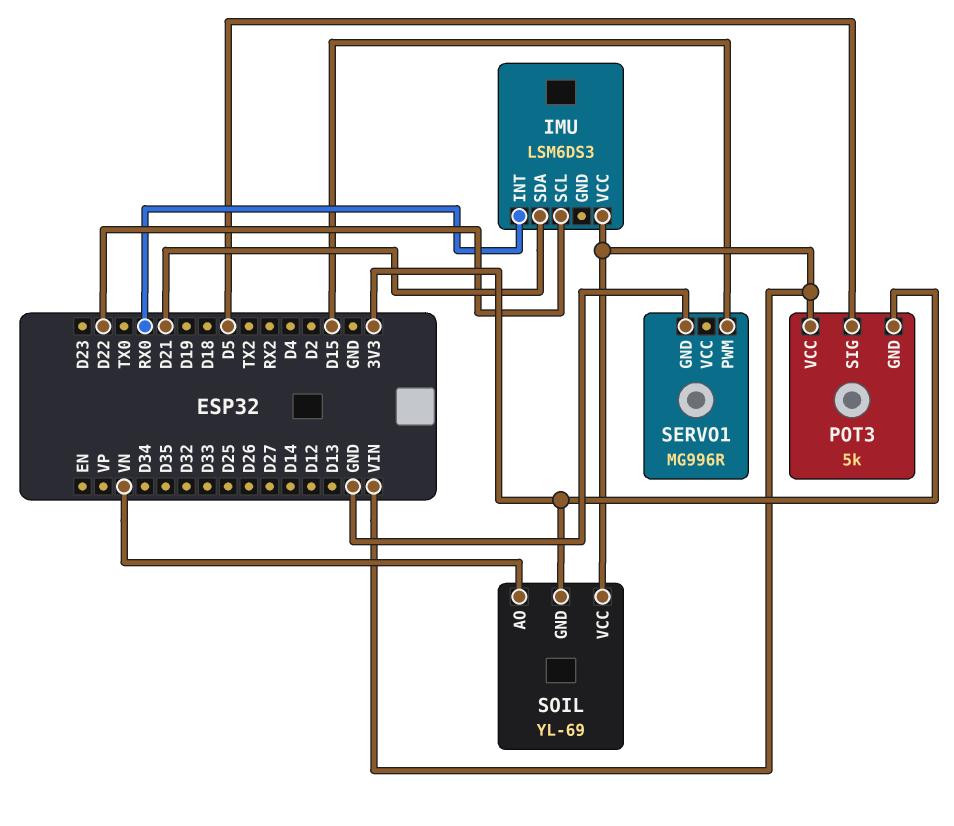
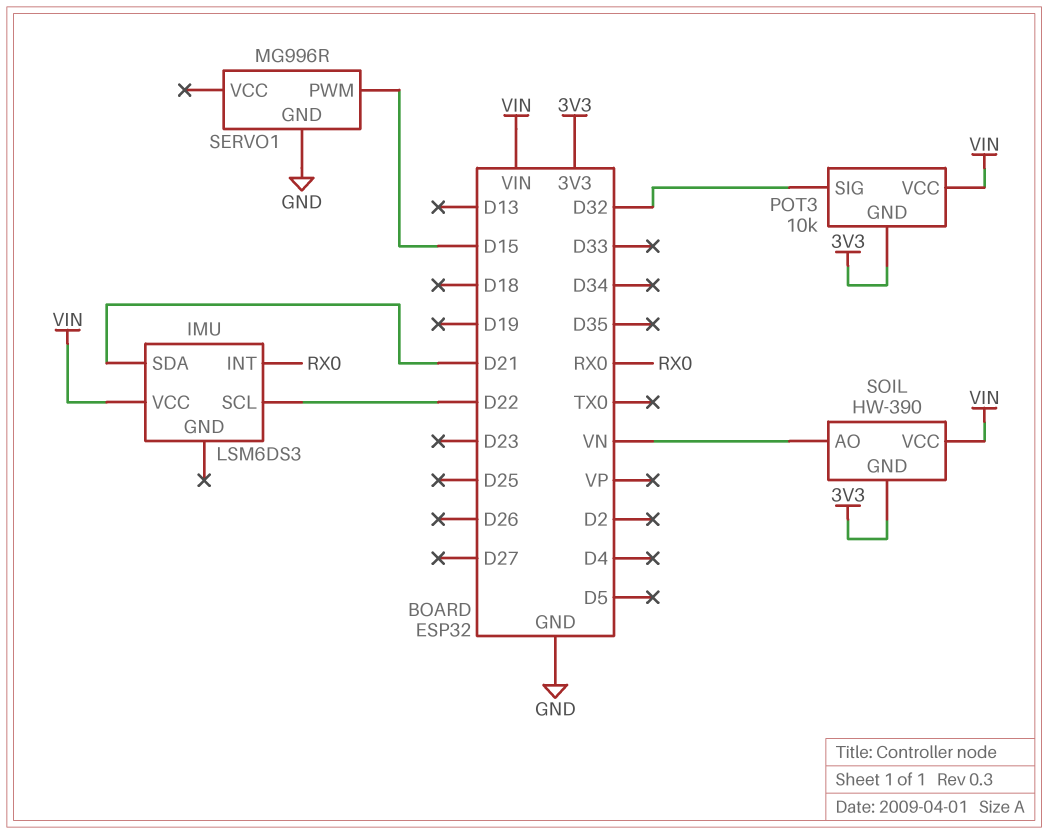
POT3: 5k -> 10k
POT3 pin SIG: D5 -> D32
SOIL: YL-69 -> HW-390

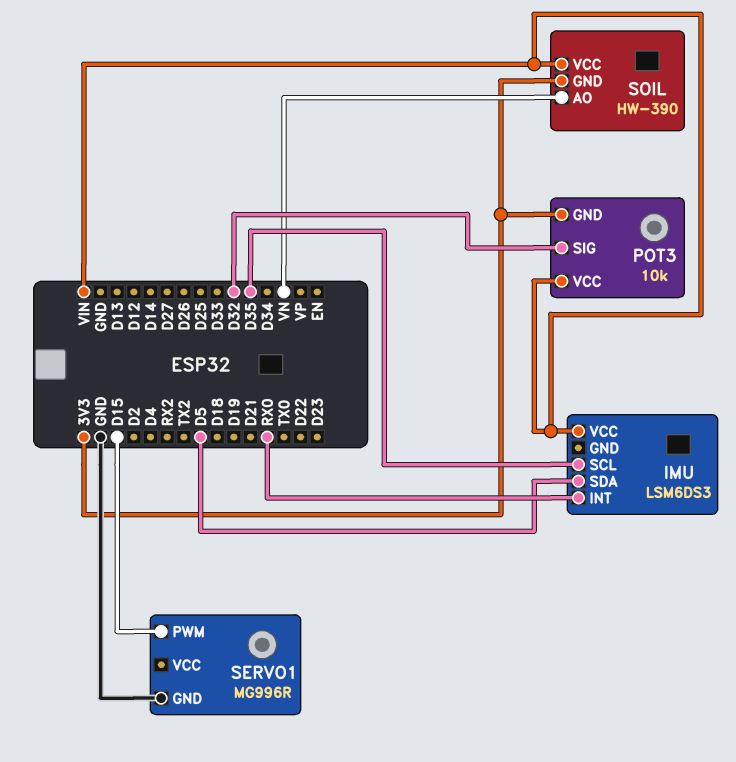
IMU pin SCL: D22 -> D35
IMU pin SDA: D21 -> D5

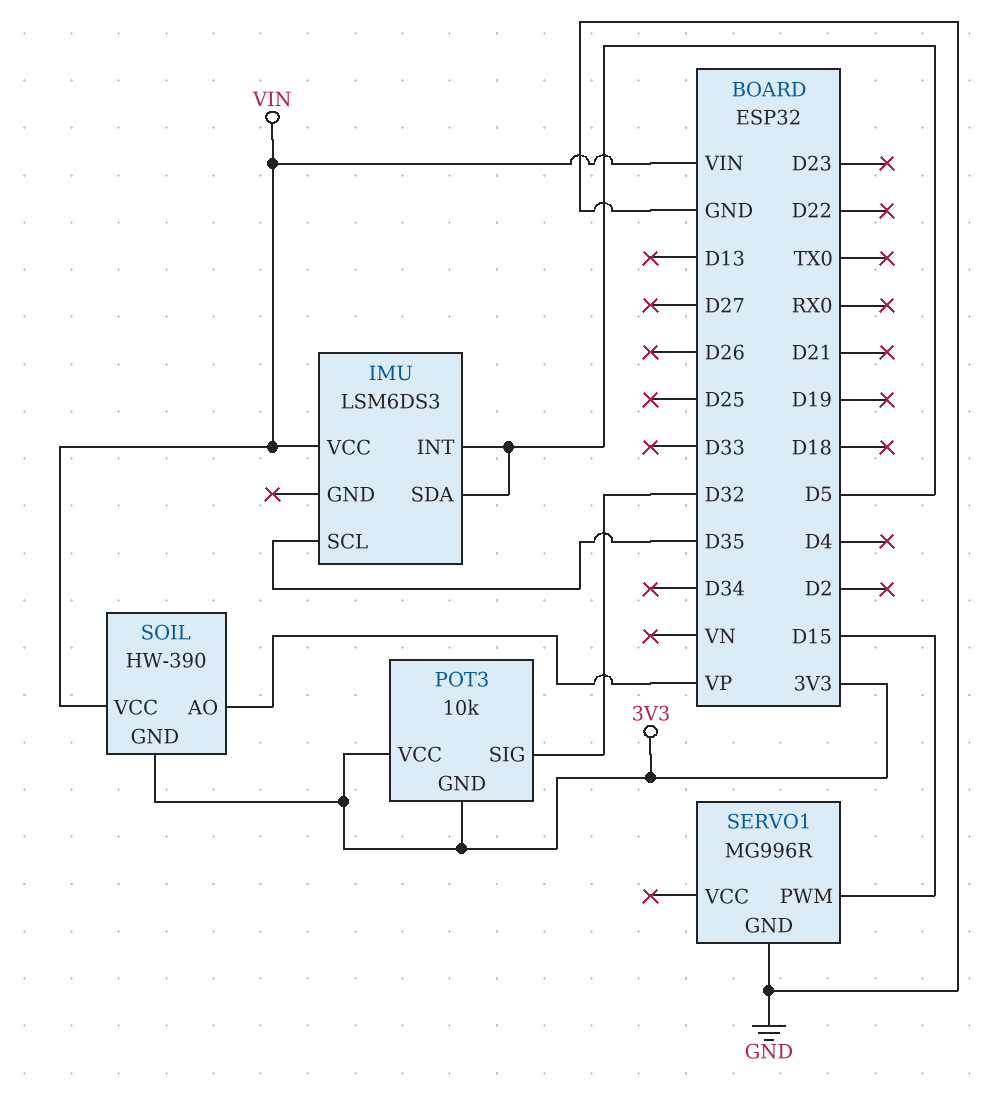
IMU pin INT: RX0 -> D5
POT3 pin VCC: VIN -> 3V3
SOIL pin AO: VN -> VP

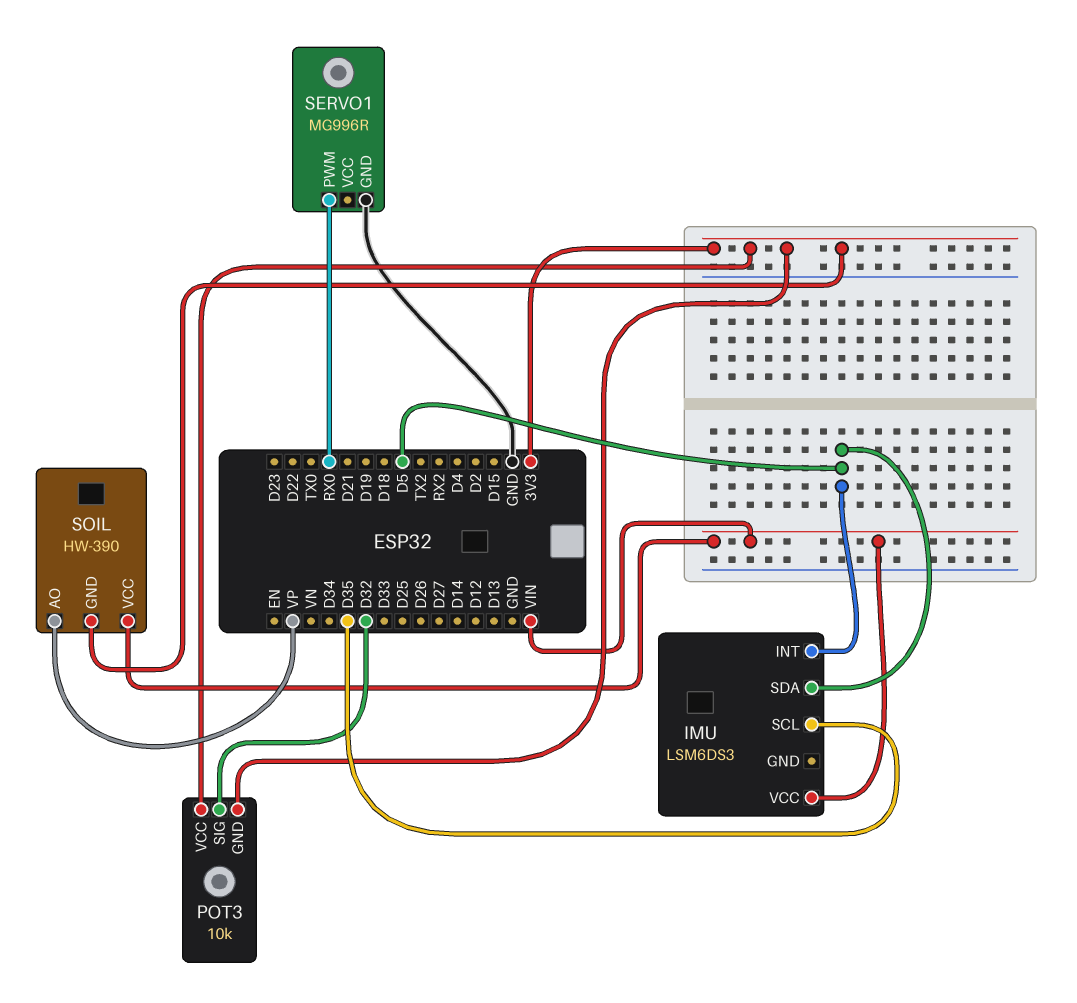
SERVO1 pin PWM: D15 -> RX0

